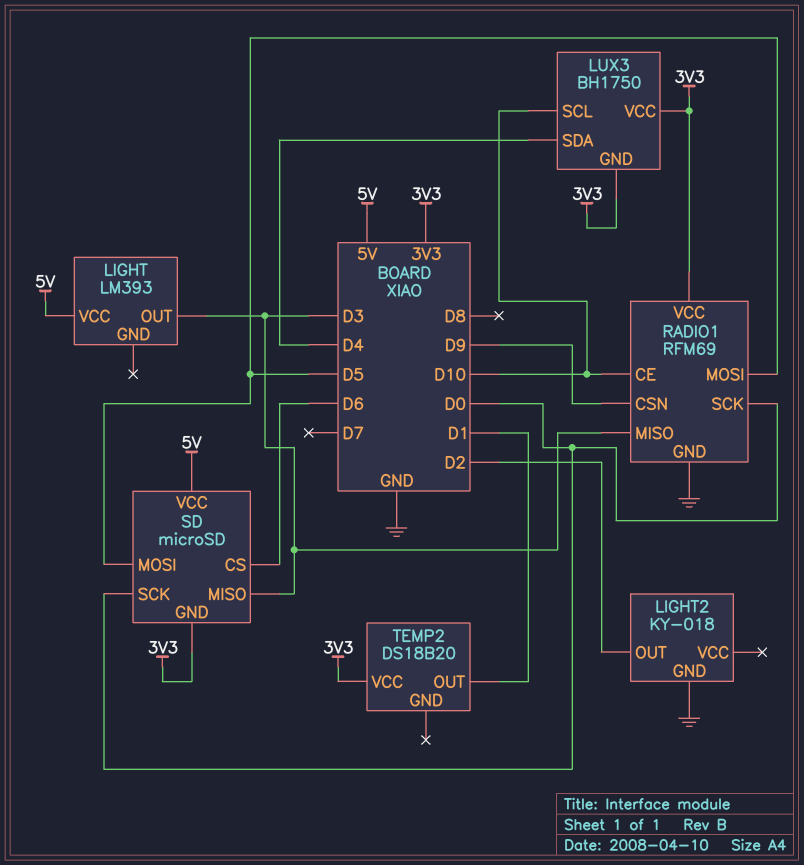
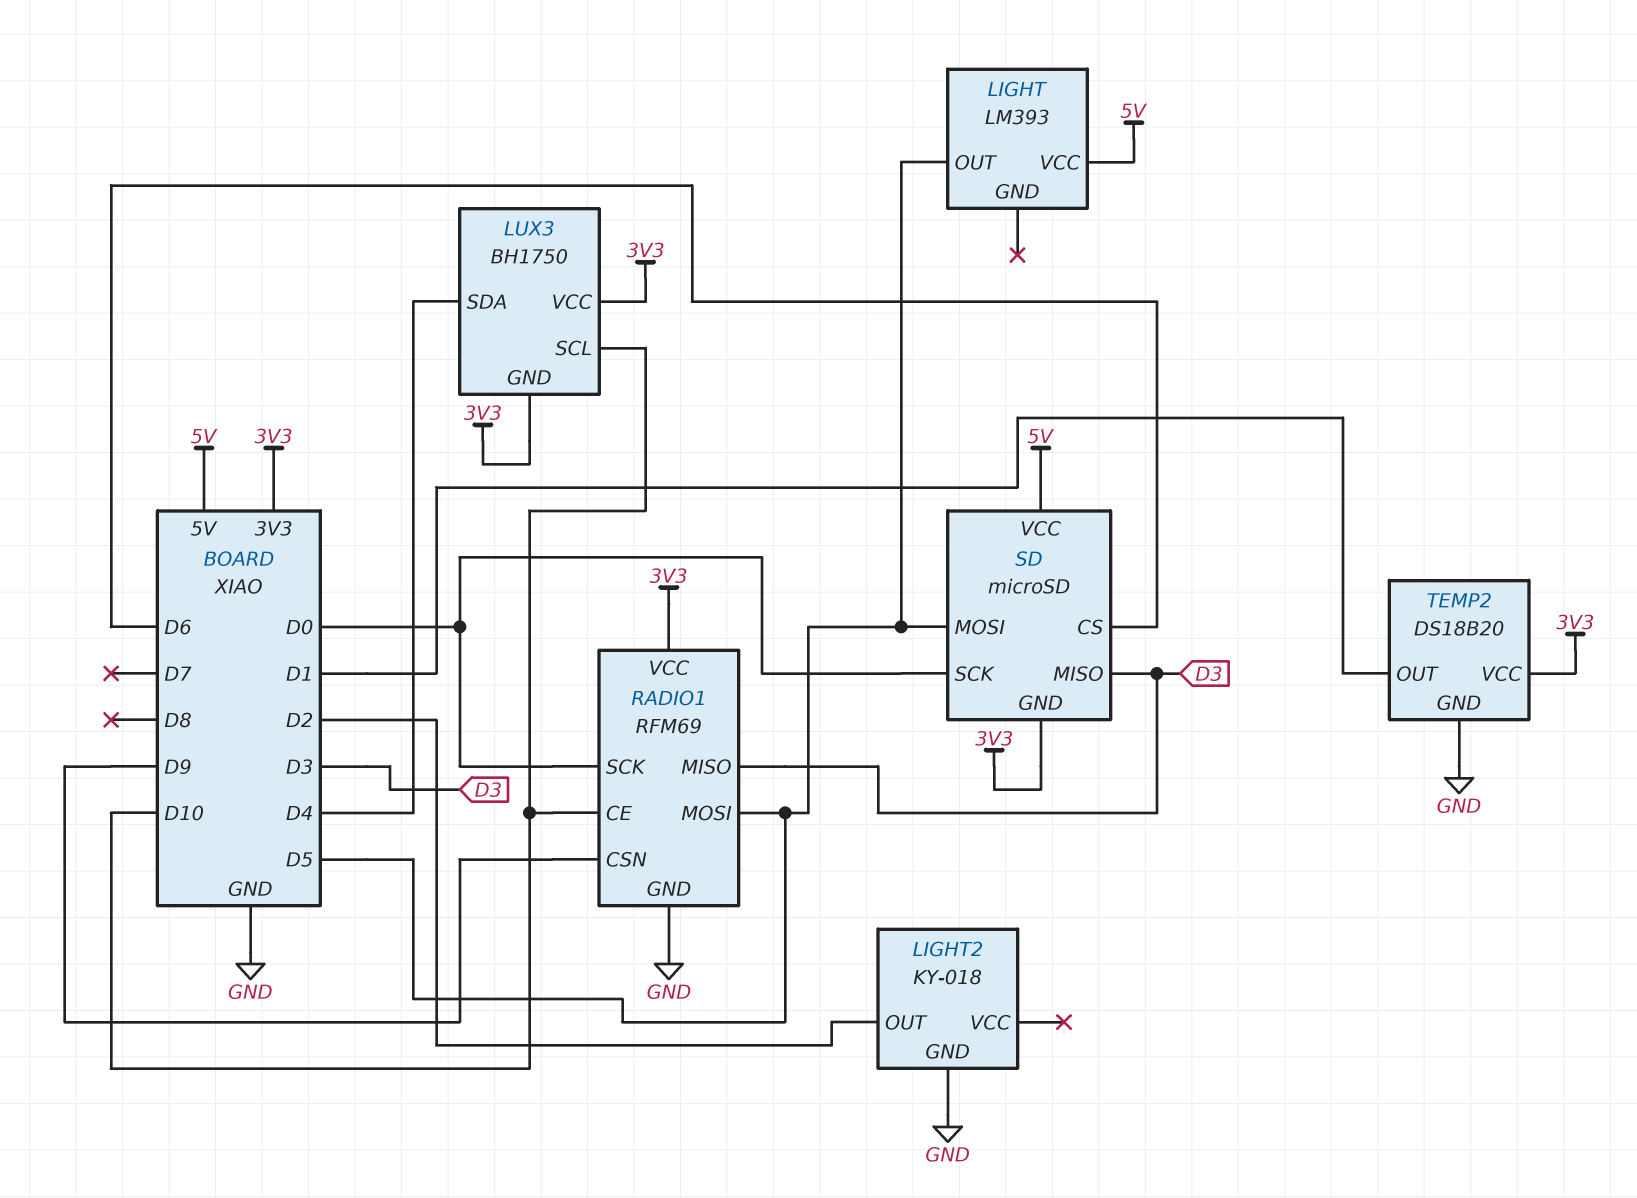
LIGHT pin OUT: D3 -> D5
TEMP2 pin GND: none -> GND

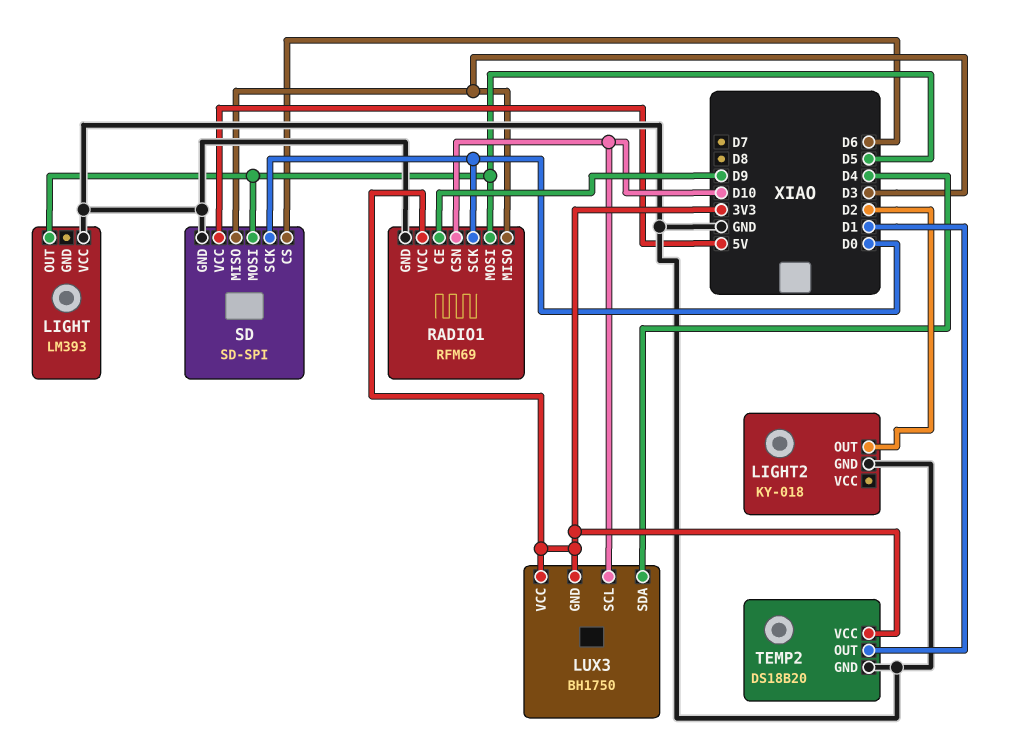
LIGHT pin VCC: 5V -> GND
RADIO1 pin CE: D10 -> D9
RADIO1 pin CSN: D9 -> D10
SD: microSD -> SD-SPI
SD pin GND: 3V3 -> GND

